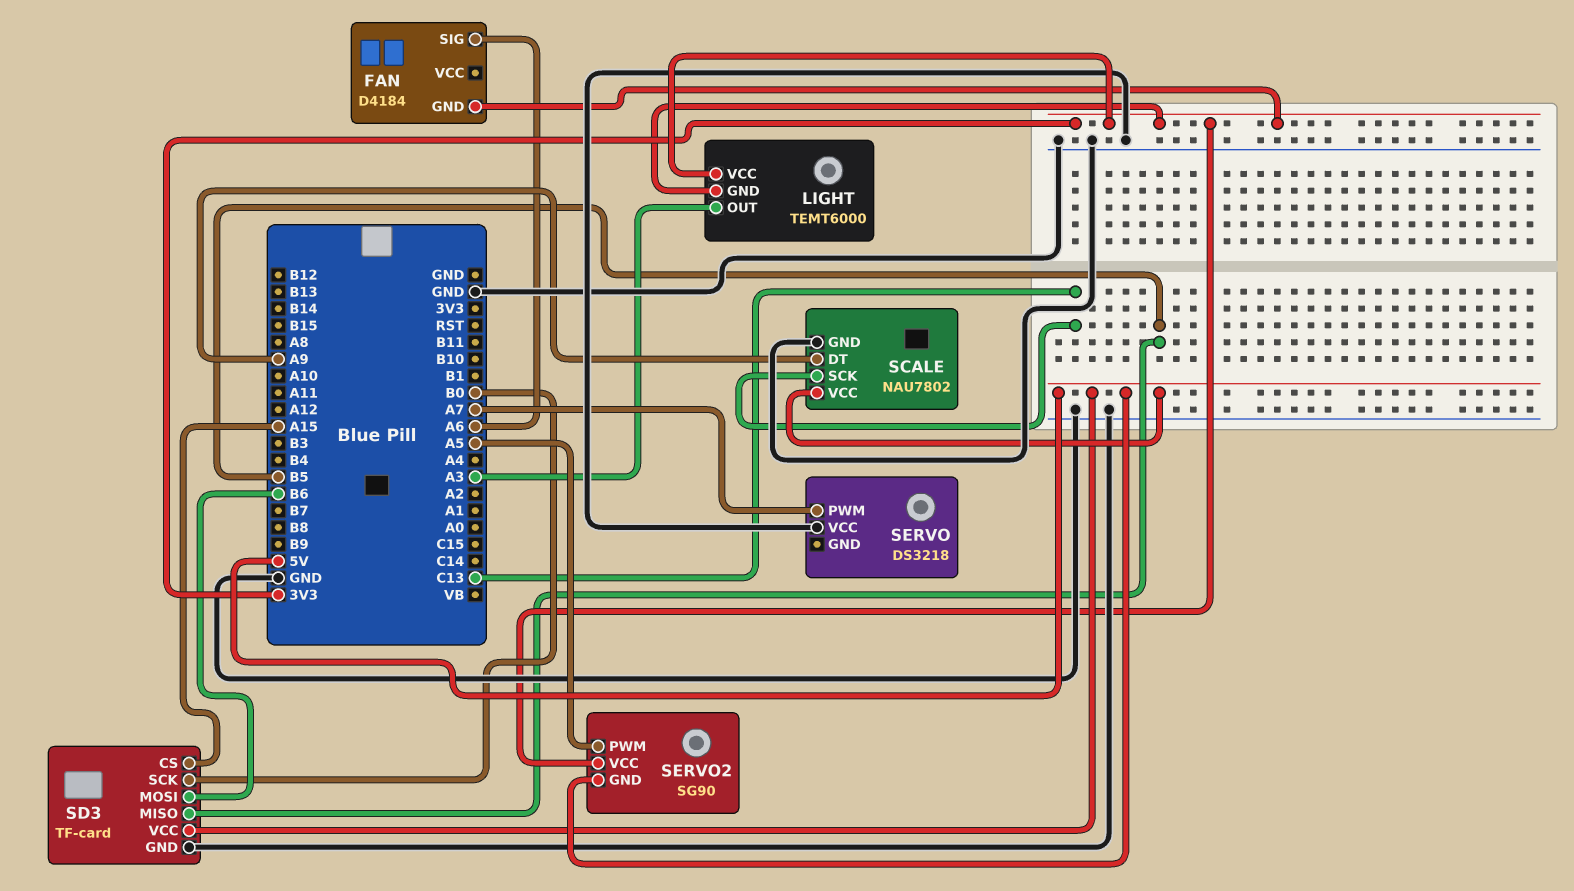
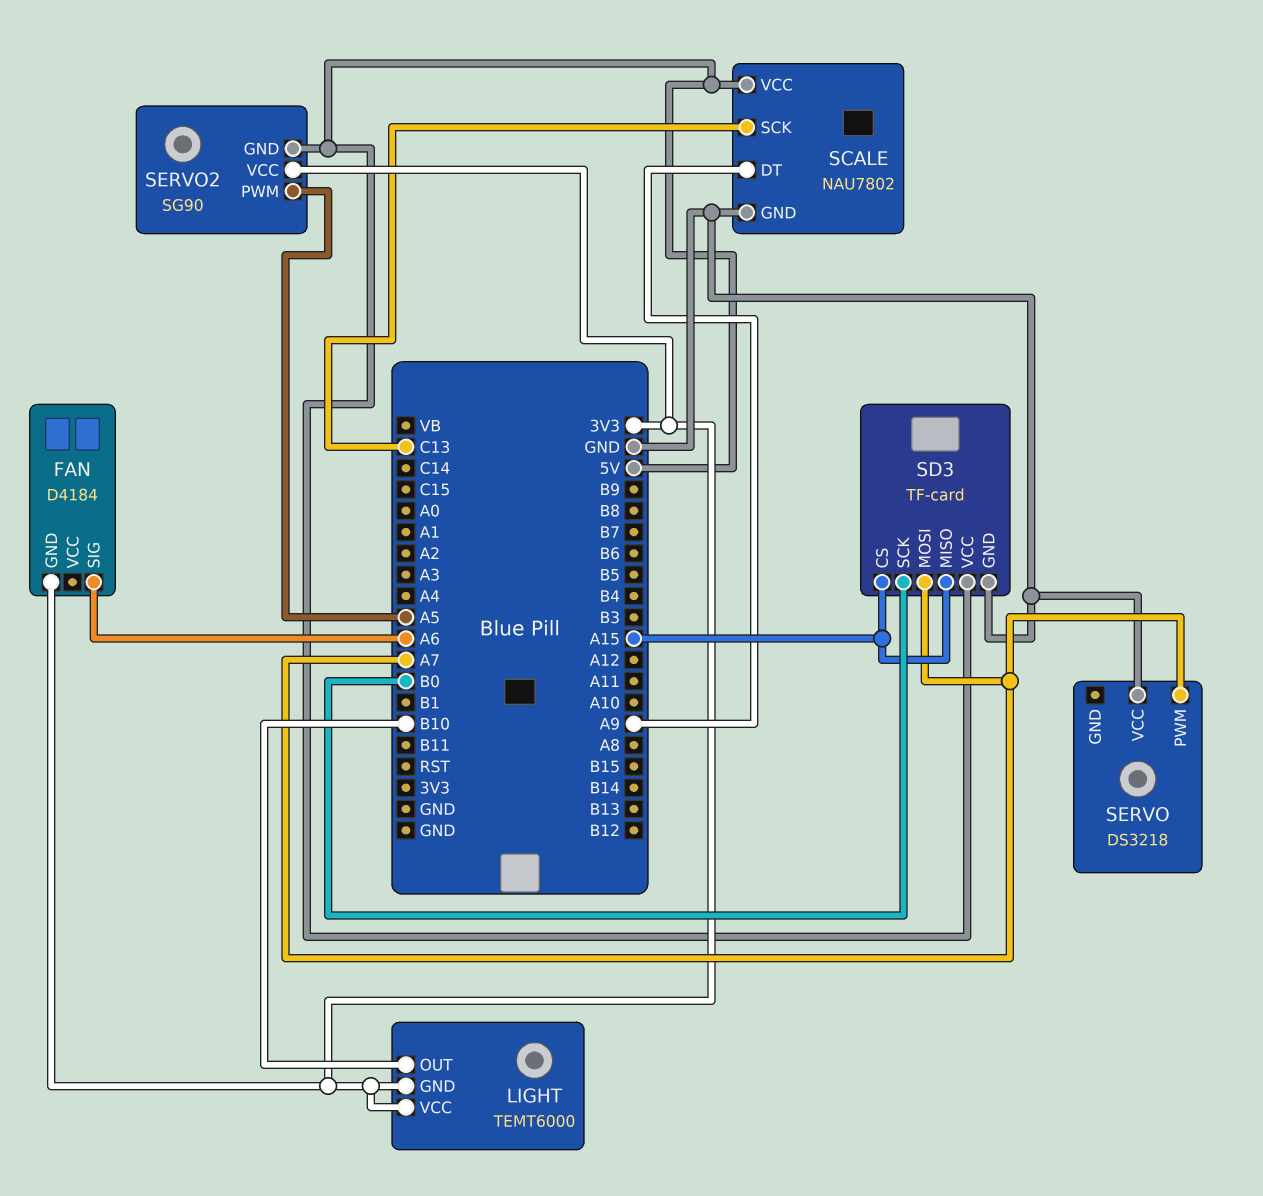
LIGHT pin OUT: A3 -> B10
SD3 pin MISO: B5 -> A15
SD3 pin MOSI: B6 -> A7

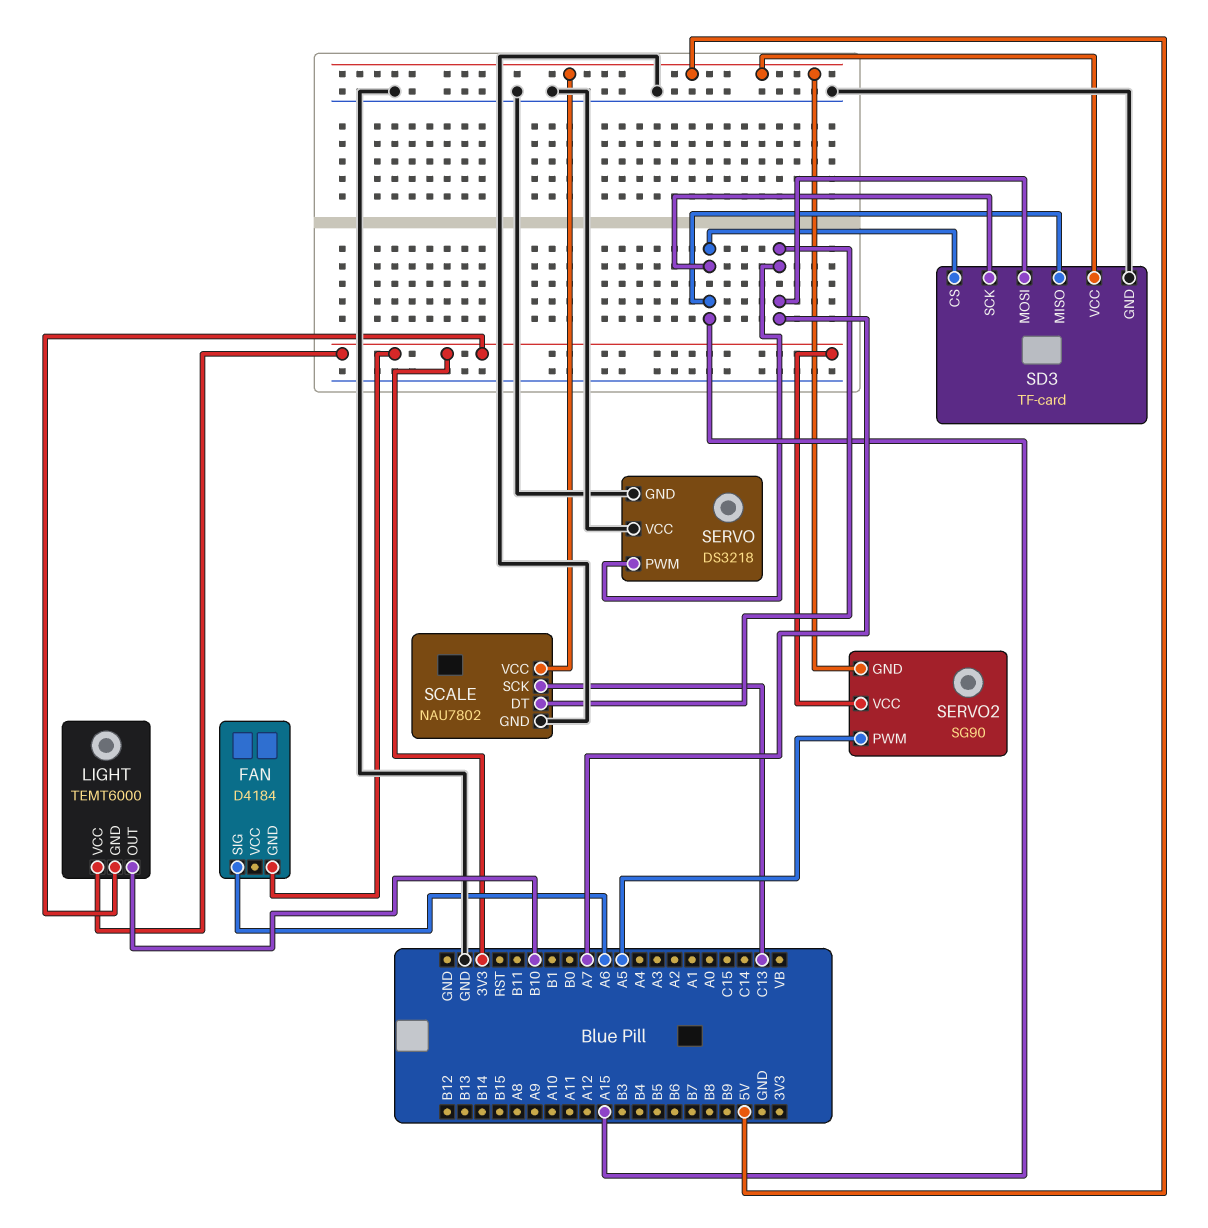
SCALE pin DT: A9 -> A7
SD3 pin SCK: B0 -> A15
SERVO pin GND: none -> GND

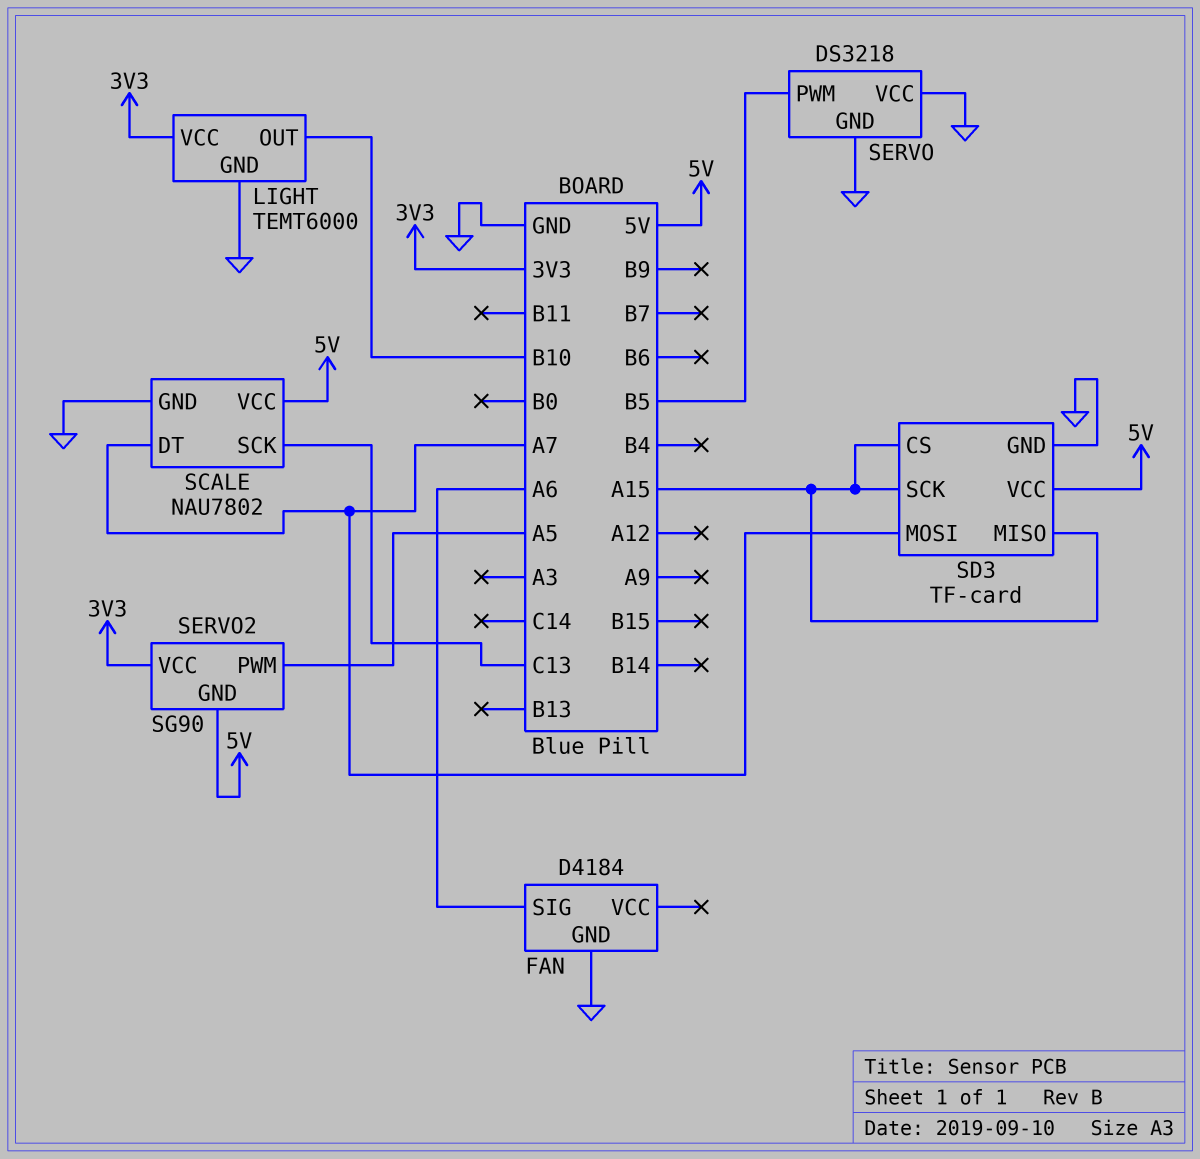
FAN pin GND: 3V3 -> GND
LIGHT pin GND: 3V3 -> GND
SERVO pin PWM: A7 -> B5

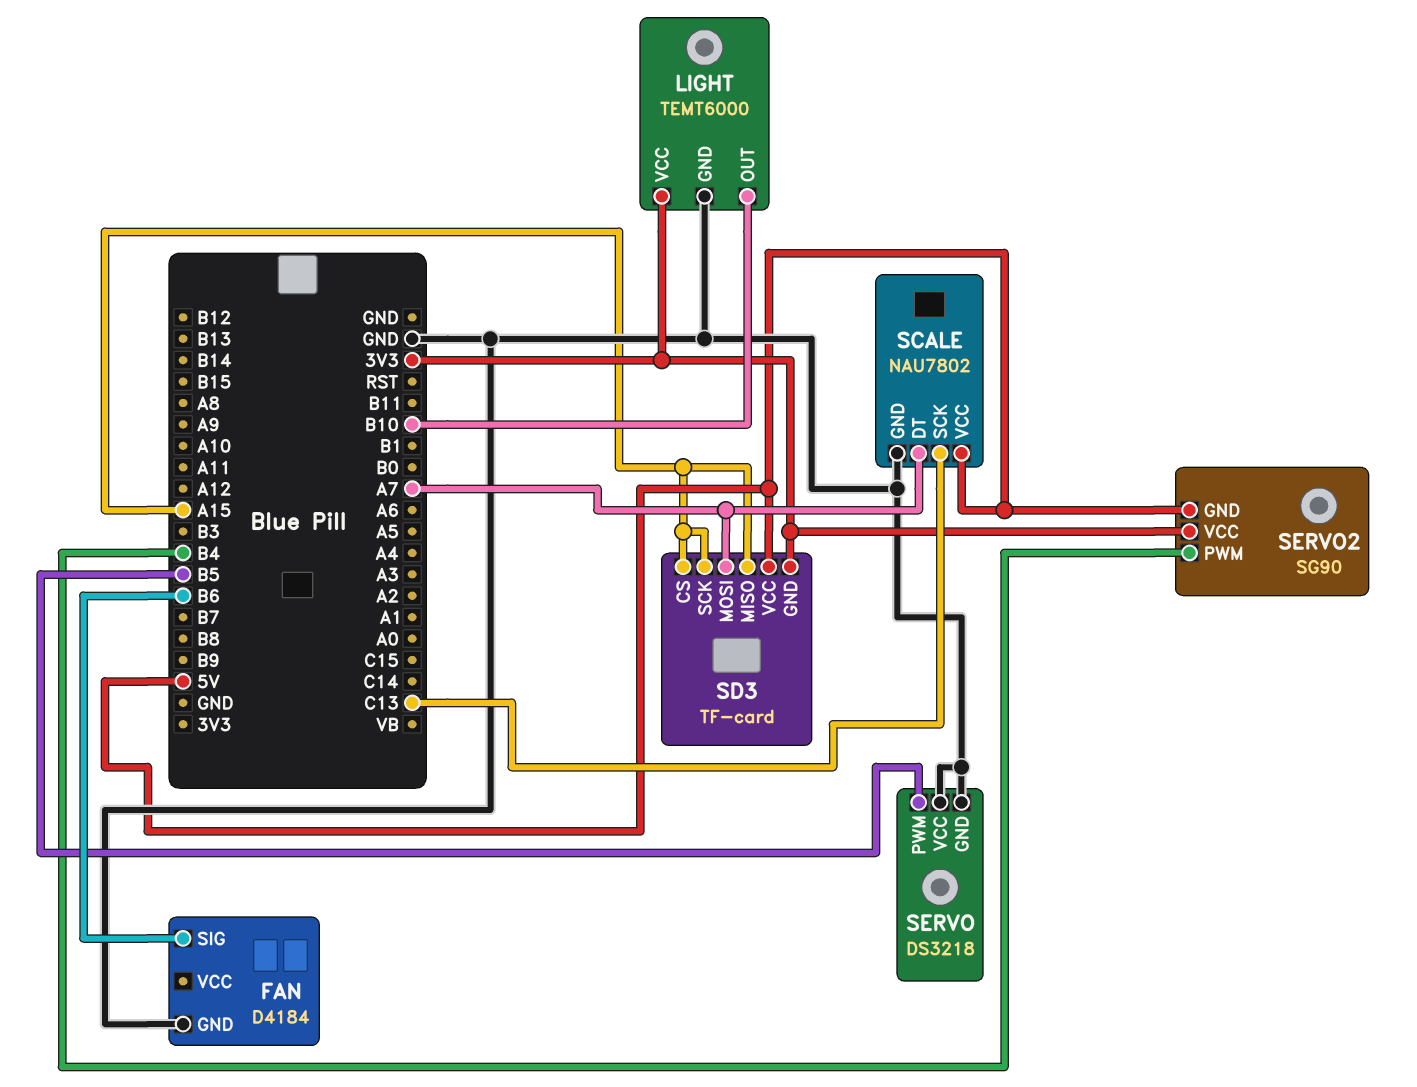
FAN pin SIG: A6 -> B6
SD3 pin GND: GND -> 3V3
SERVO2 pin PWM: A5 -> B4

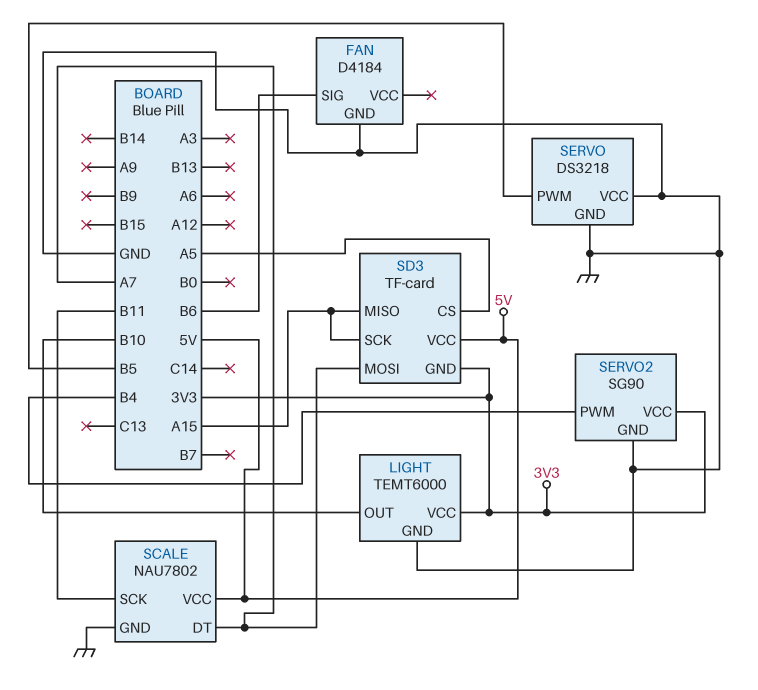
SCALE pin SCK: C13 -> B11
SD3 pin CS: A15 -> A5
SERVO2 pin GND: 5V -> GND

